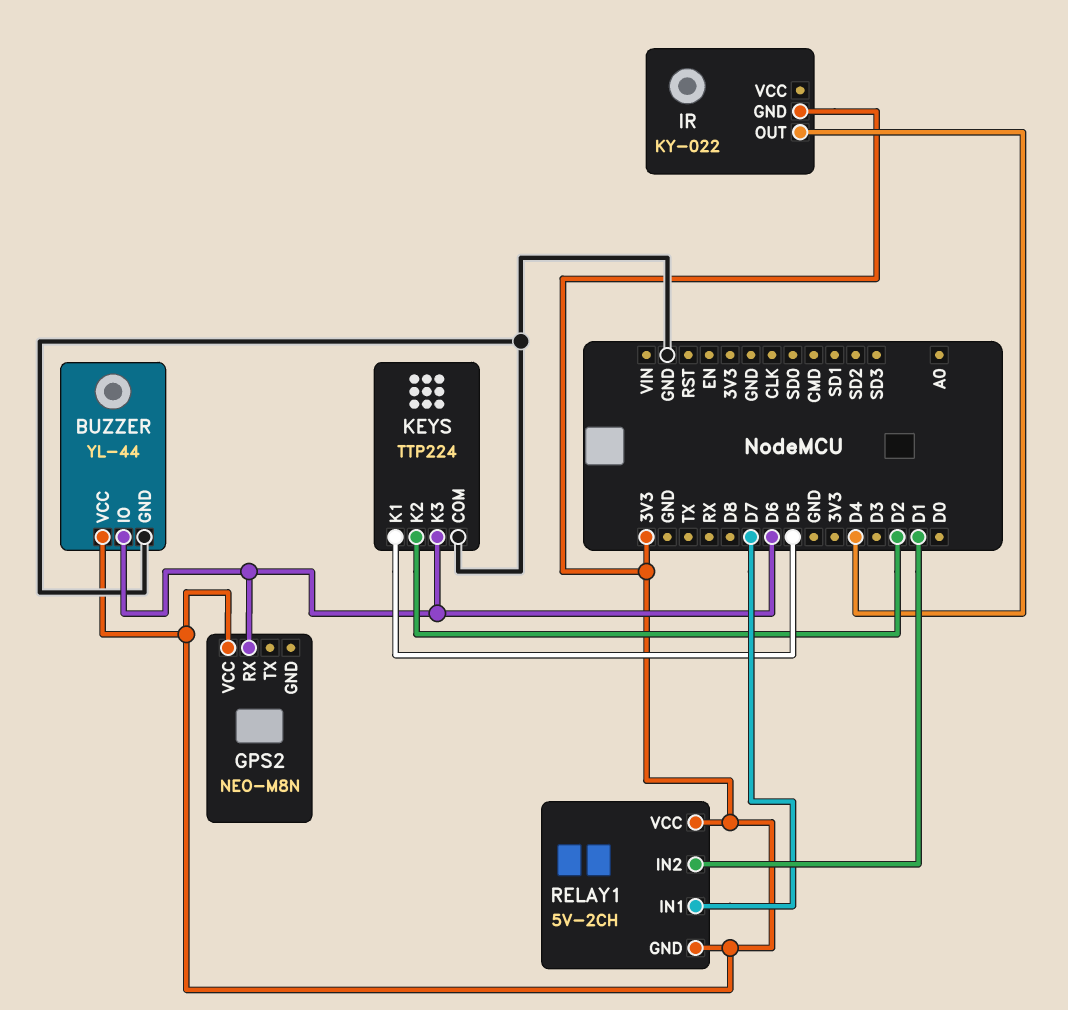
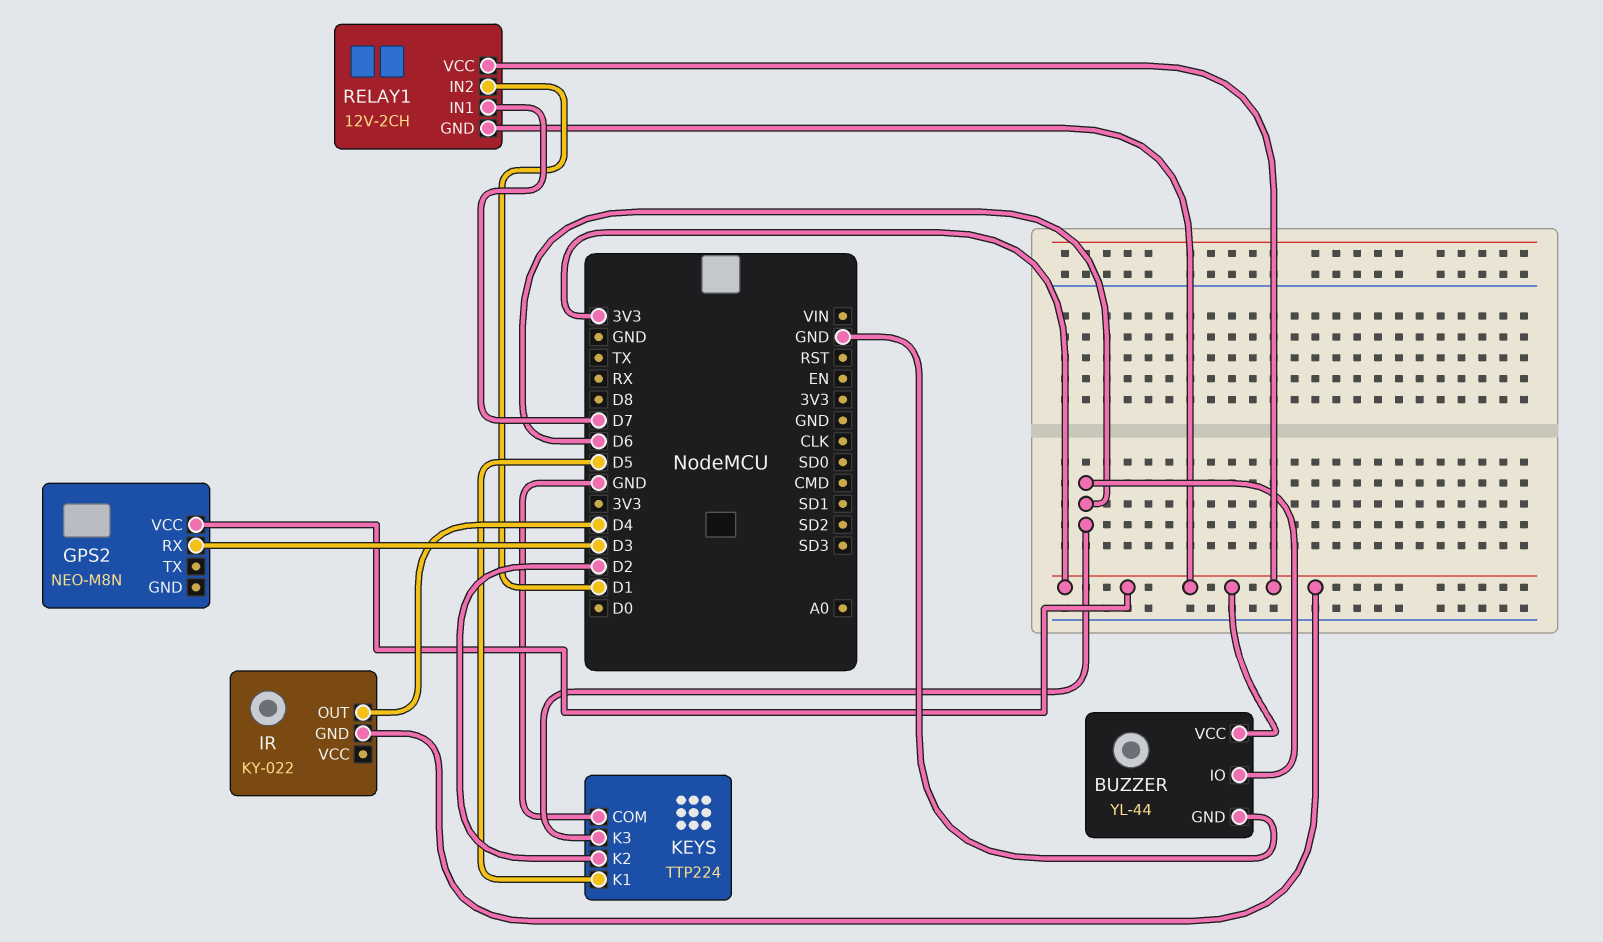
GPS2 pin RX: D6 -> D3
RELAY1: 5V-2CH -> 12V-2CH

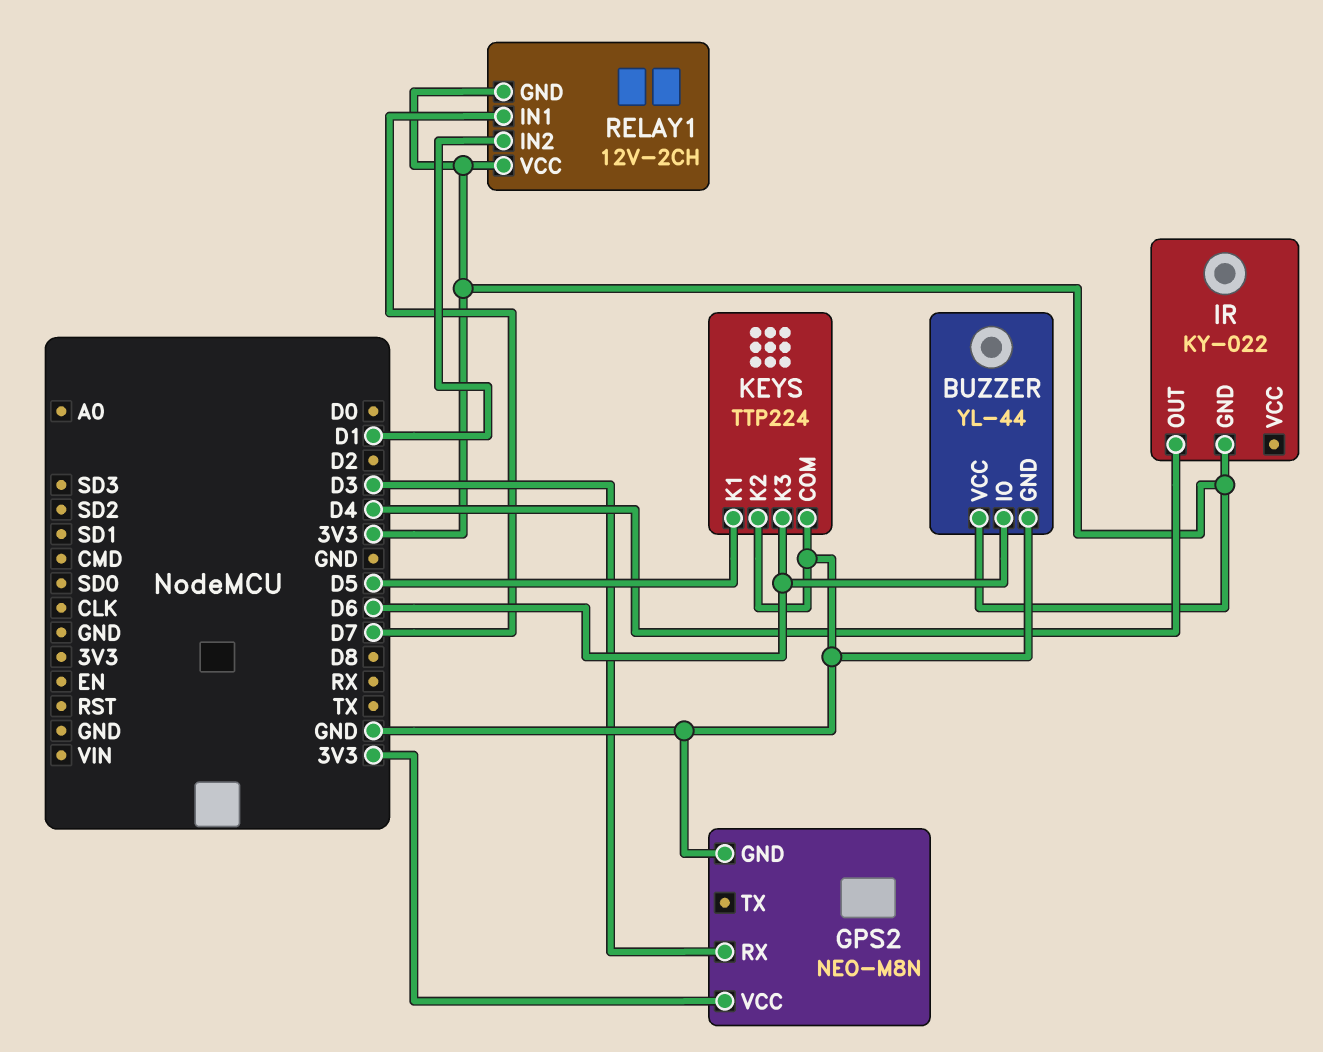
GPS2 pin GND: none -> GND
KEYS pin K2: D2 -> GND

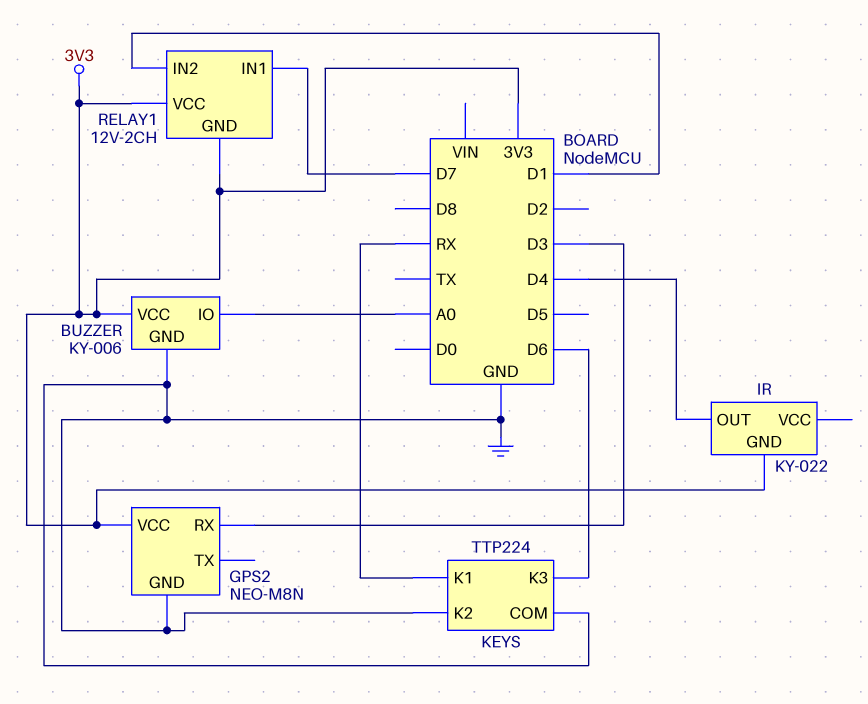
BUZZER: YL-44 -> KY-006
BUZZER pin IO: D6 -> A0
KEYS pin K1: D5 -> RX

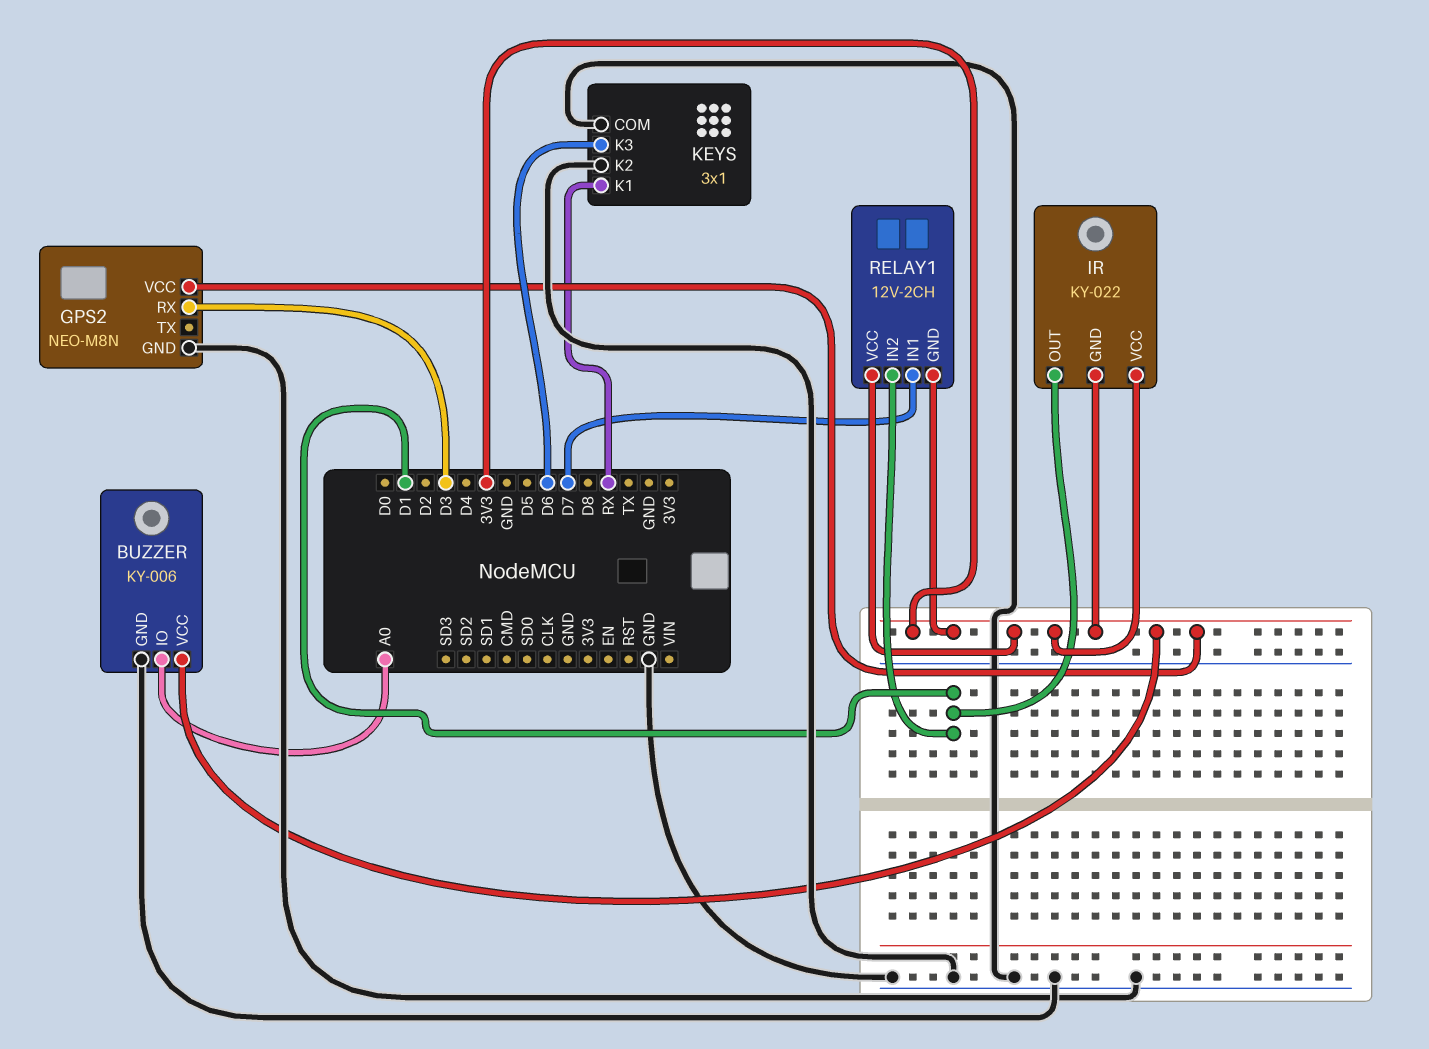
IR pin OUT: D4 -> D1
IR pin VCC: none -> 3V3
KEYS: TTP224 -> 3x1

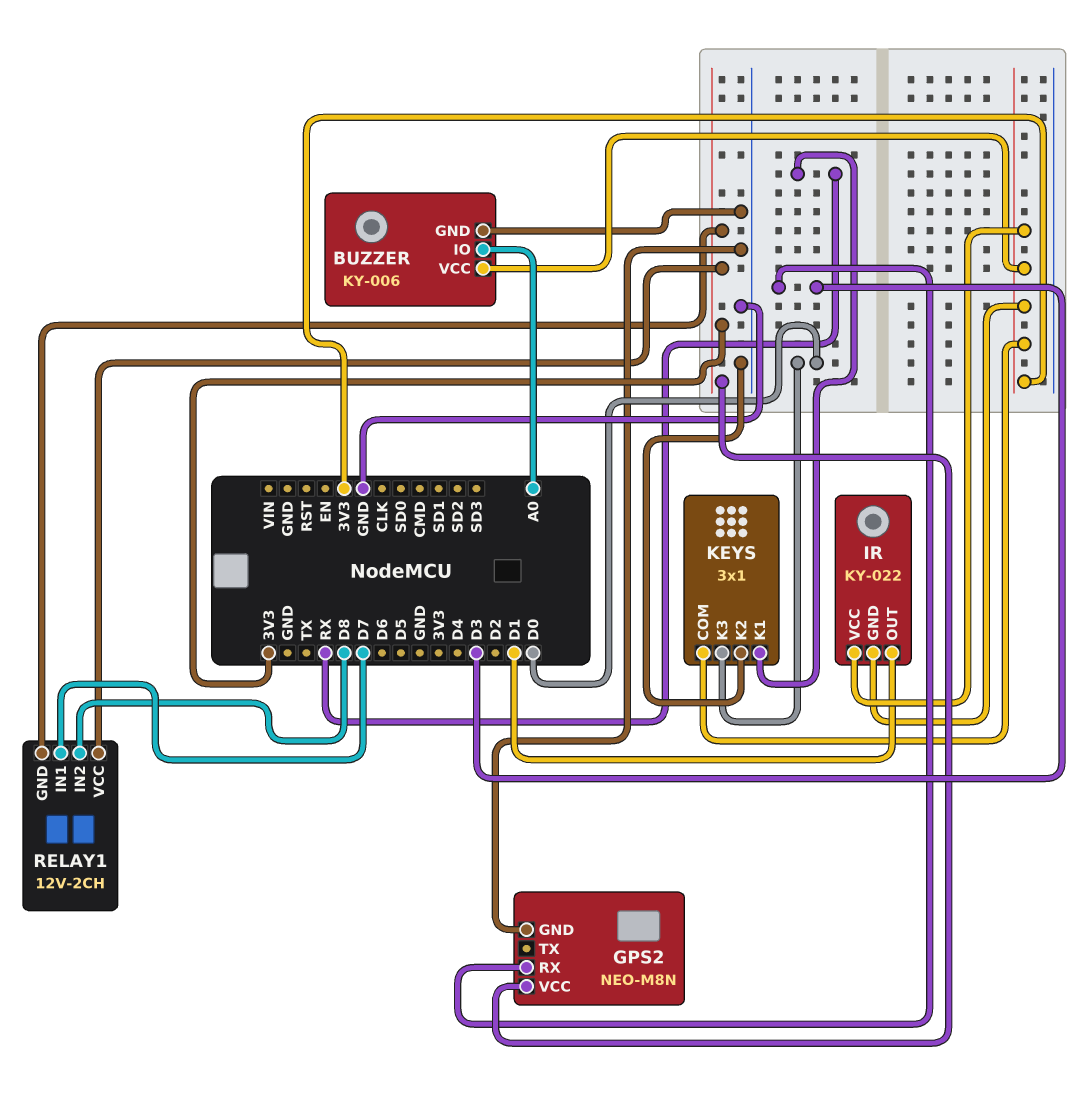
KEYS pin COM: GND -> 3V3
KEYS pin K3: D6 -> D0
RELAY1 pin IN2: D1 -> D8

